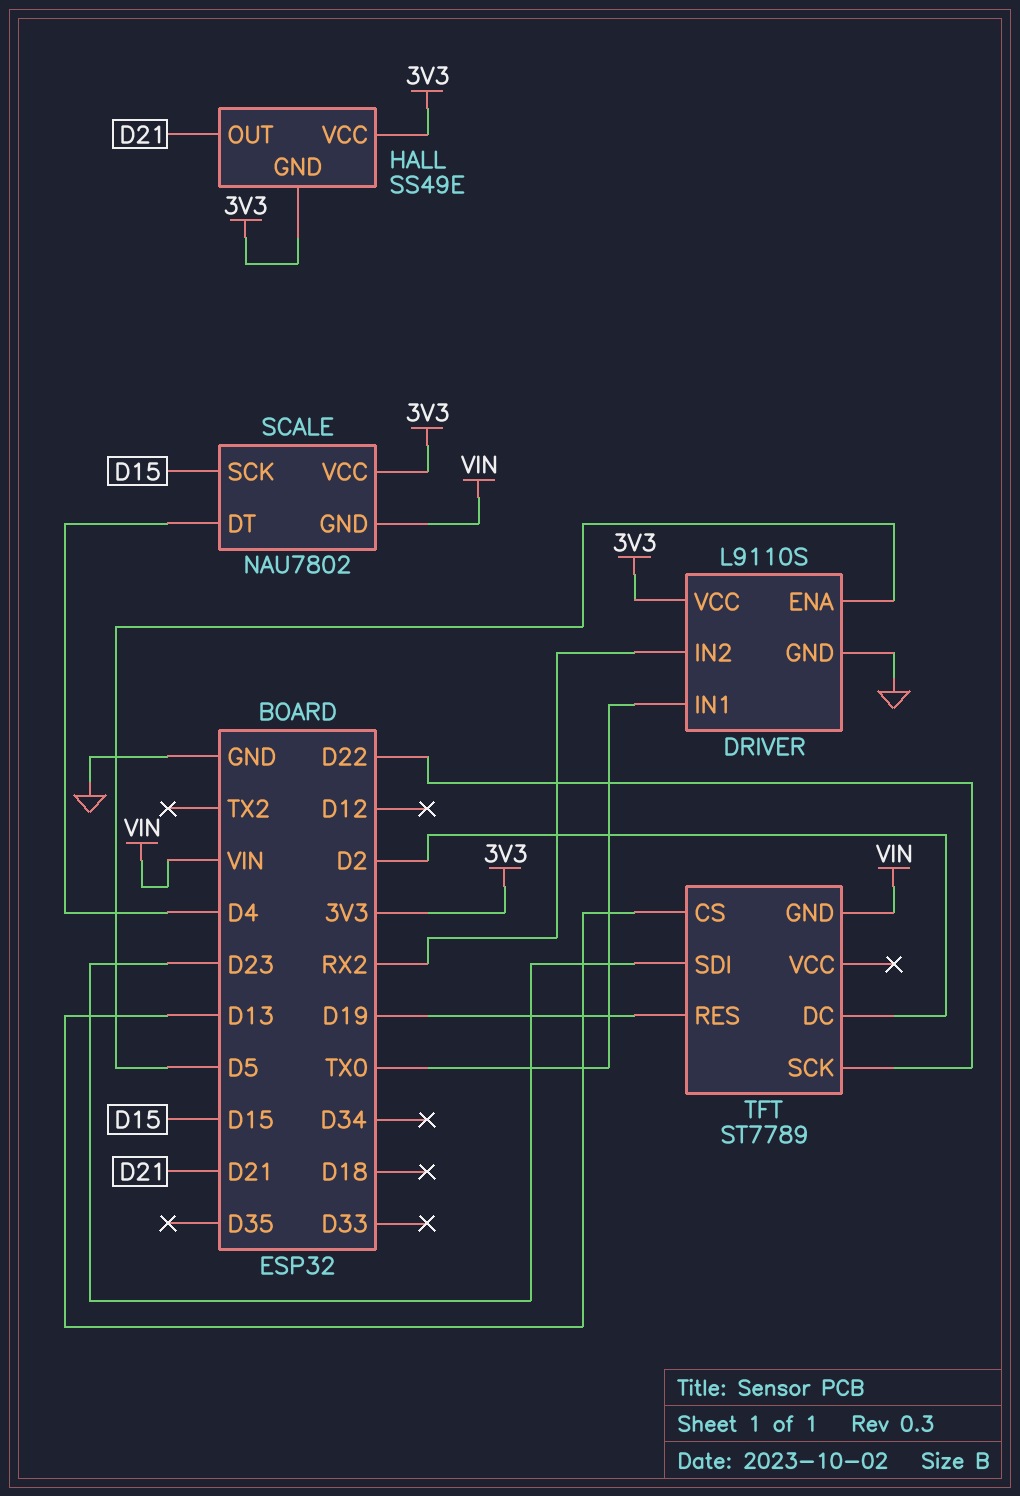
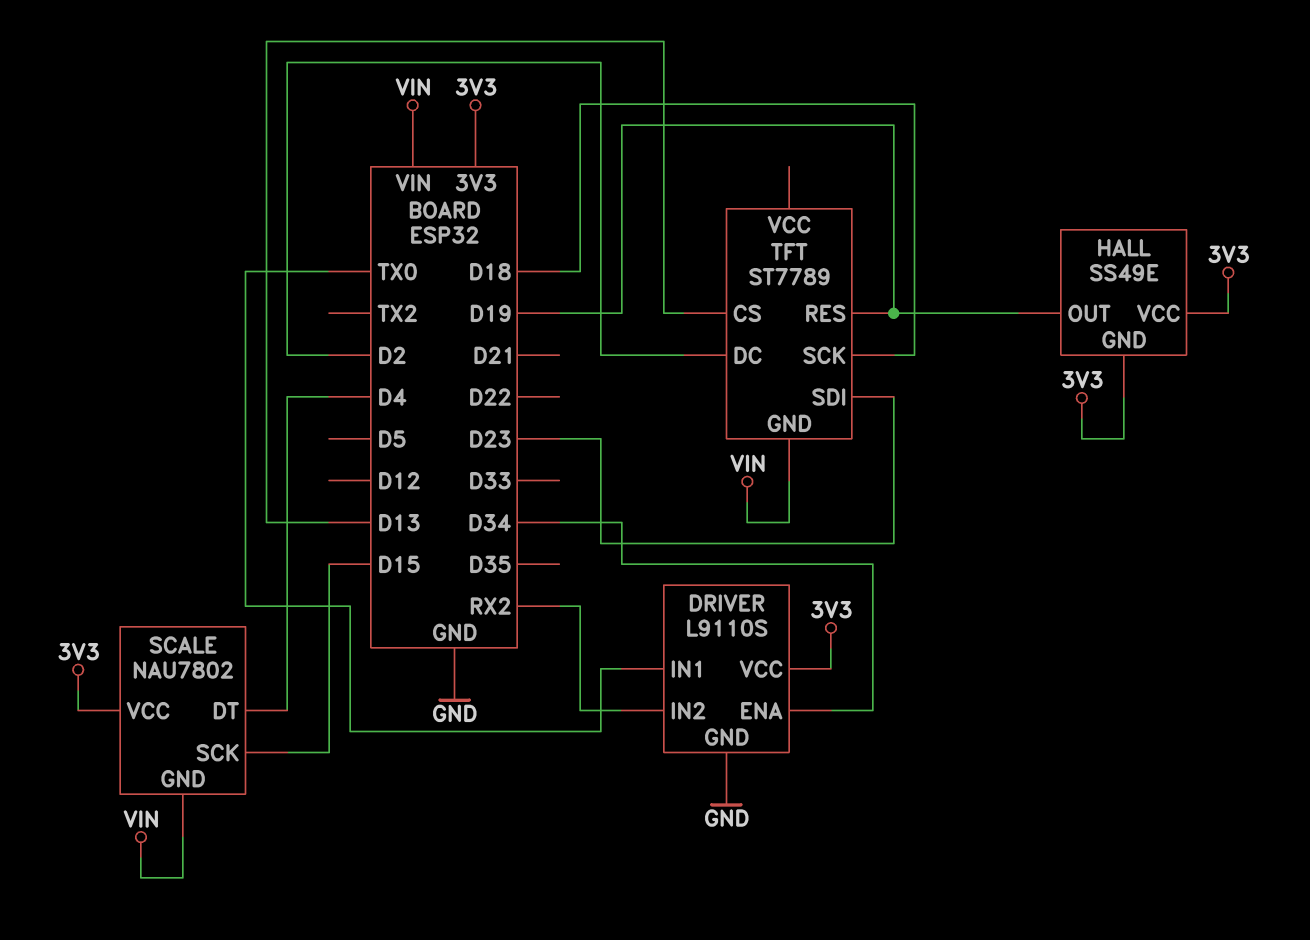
DRIVER pin ENA: D5 -> D34
HALL pin OUT: D21 -> D19
TFT pin SCK: D22 -> D18

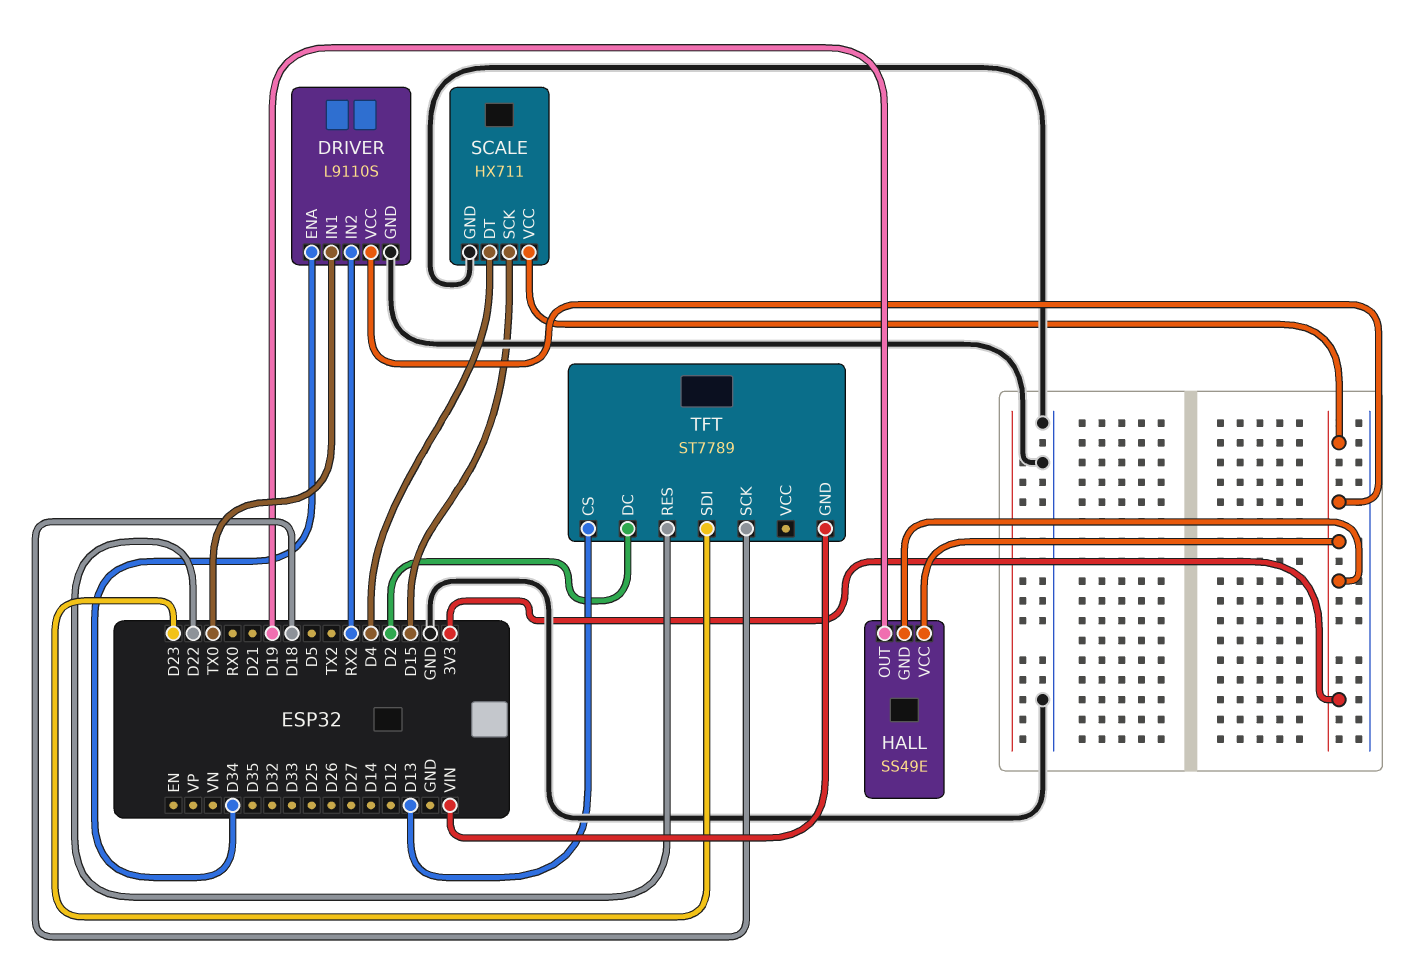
SCALE: NAU7802 -> HX711
SCALE pin GND: VIN -> GND
TFT pin RES: D19 -> D22

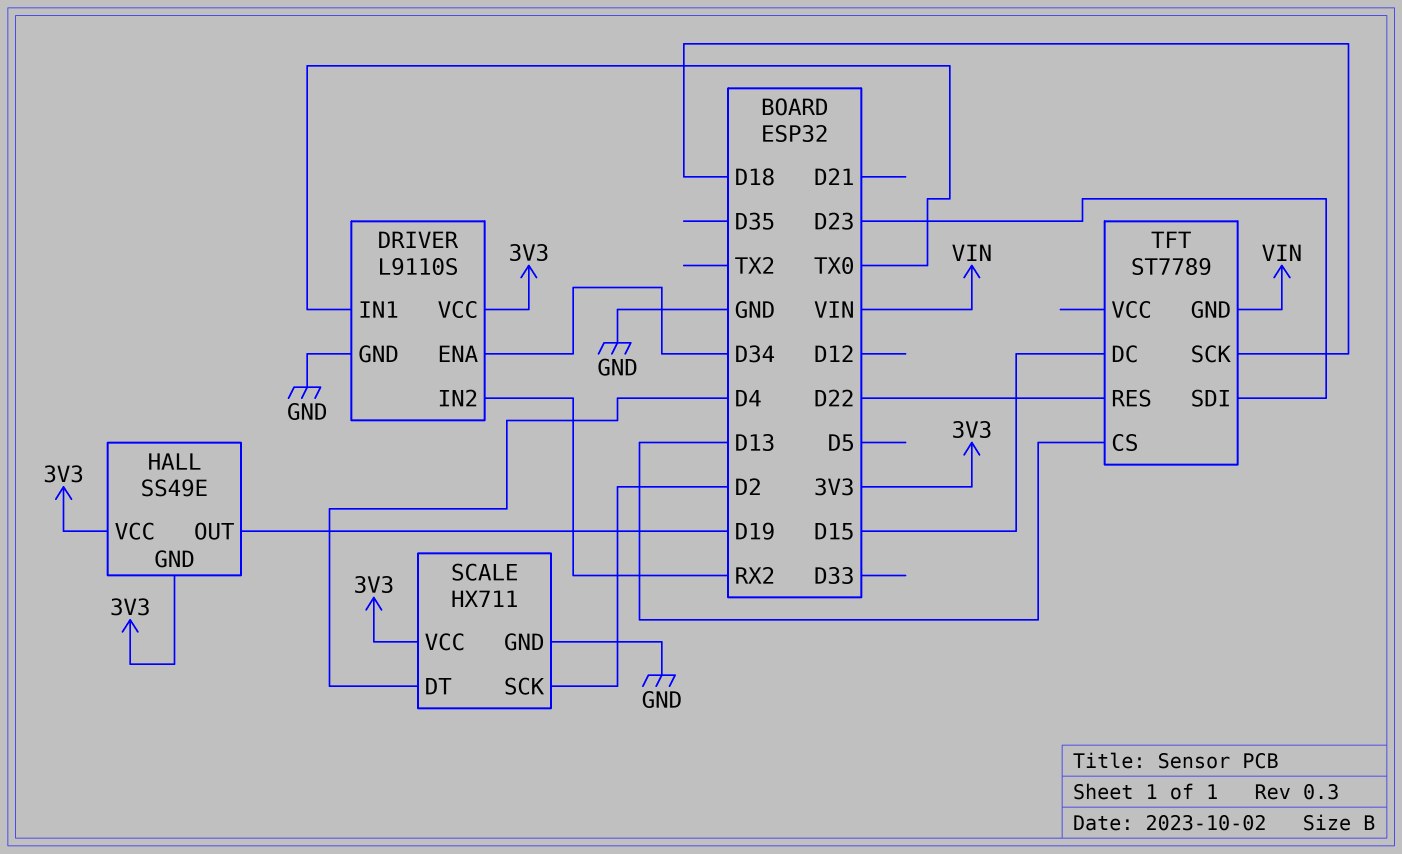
SCALE pin SCK: D15 -> D2
TFT pin DC: D2 -> D15

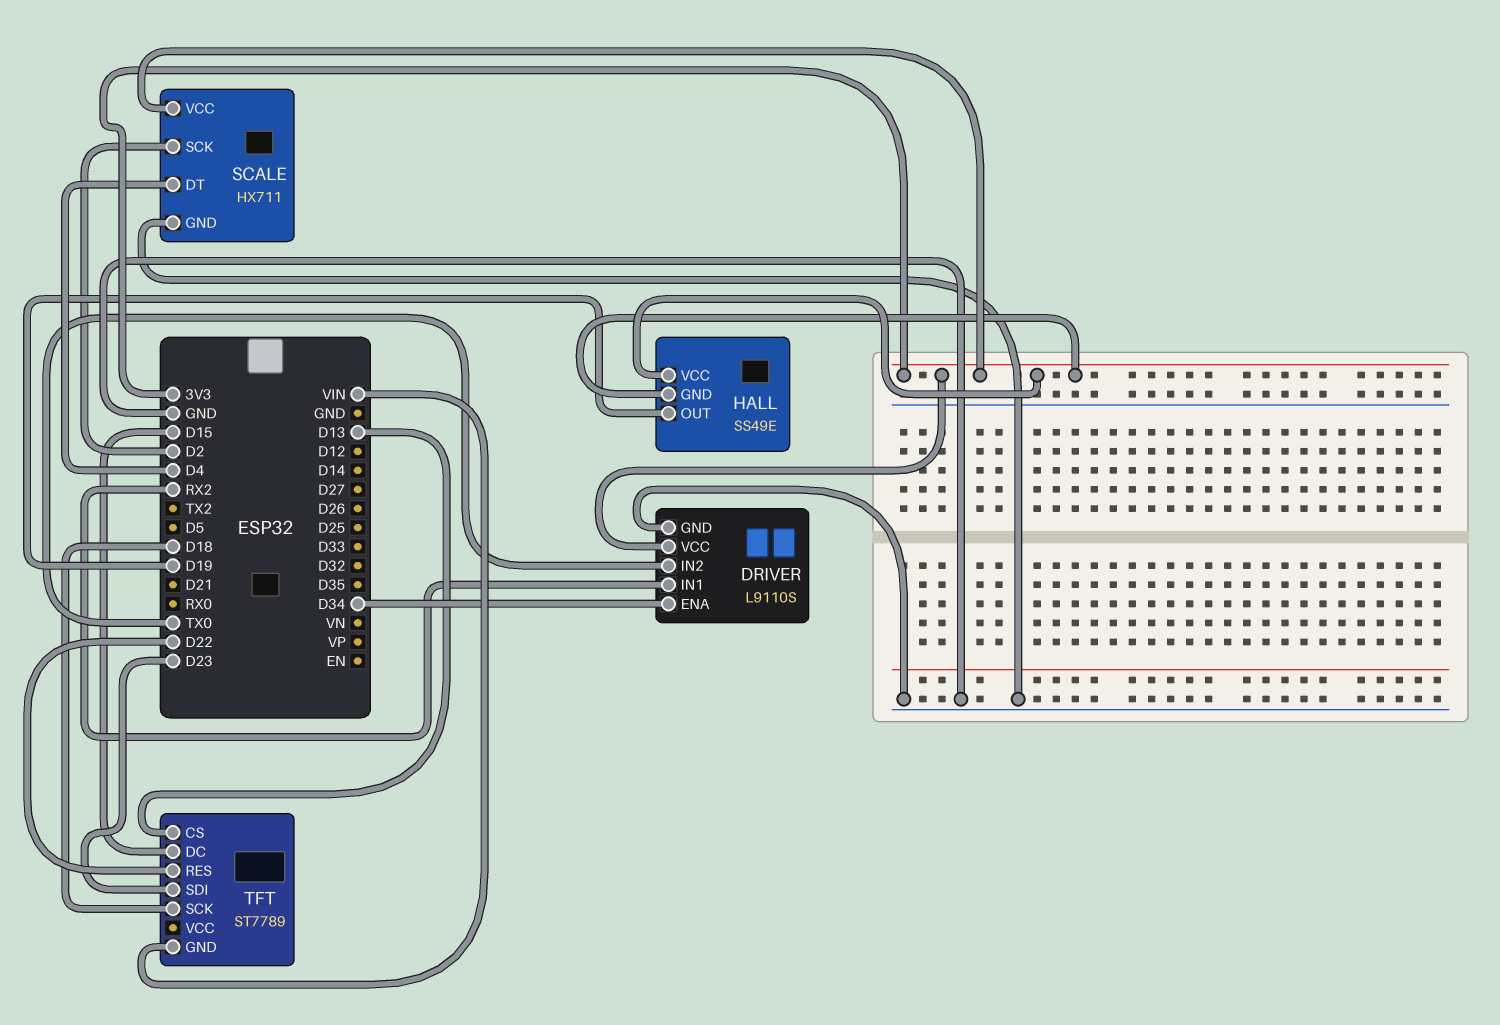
DRIVER pin IN1: TX0 -> RX2
DRIVER pin IN2: RX2 -> TX0

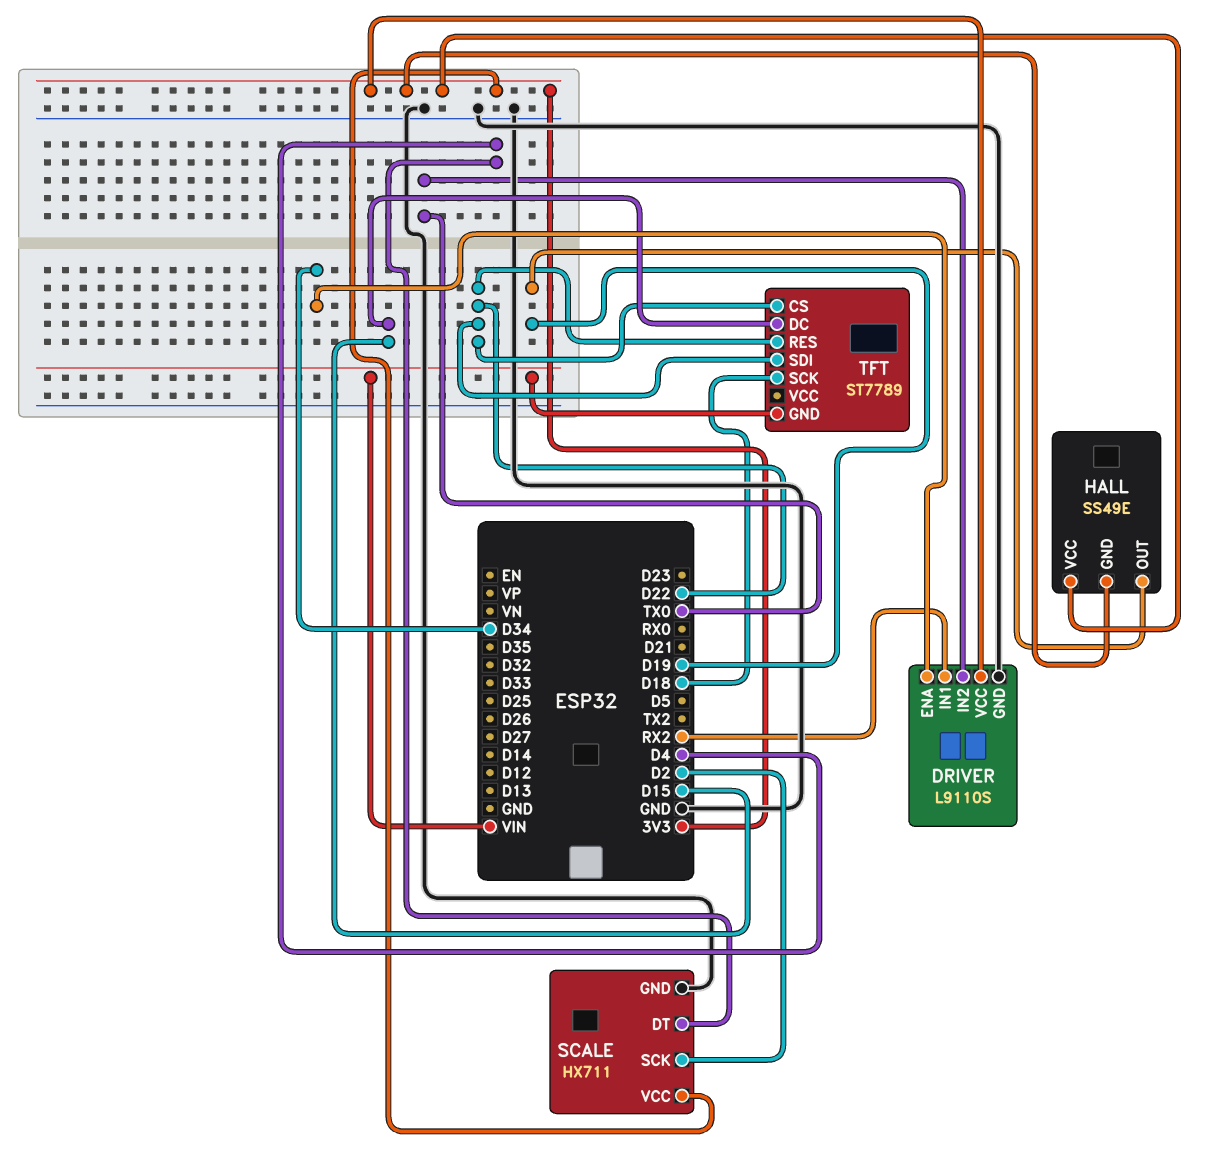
TFT pin CS: D13 -> D22
TFT pin SDI: D23 -> D22

